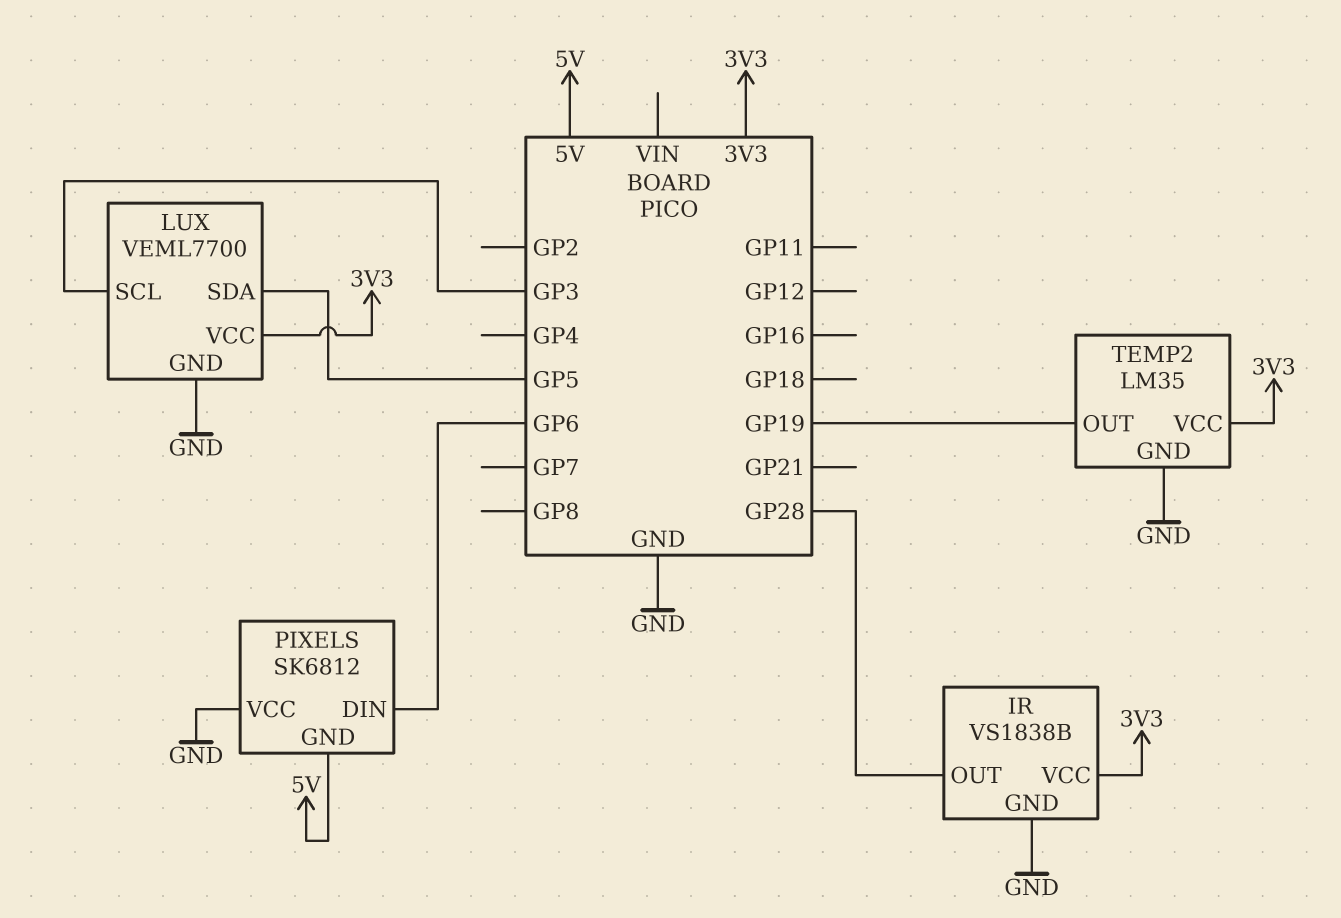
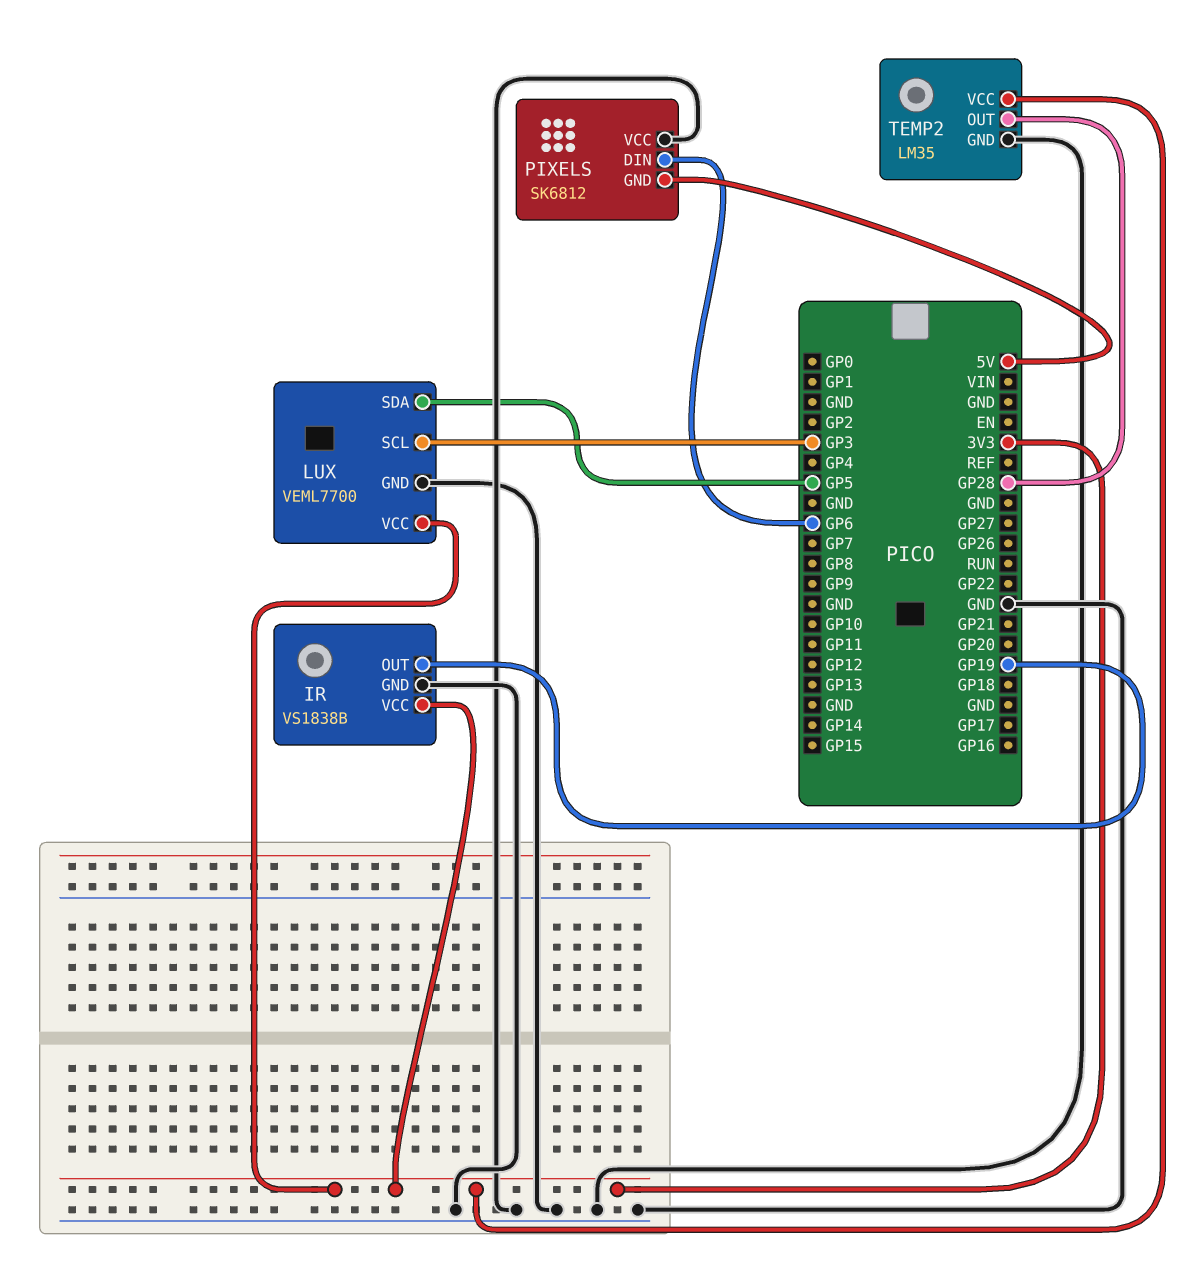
IR pin OUT: GP28 -> GP19
TEMP2 pin OUT: GP19 -> GP28

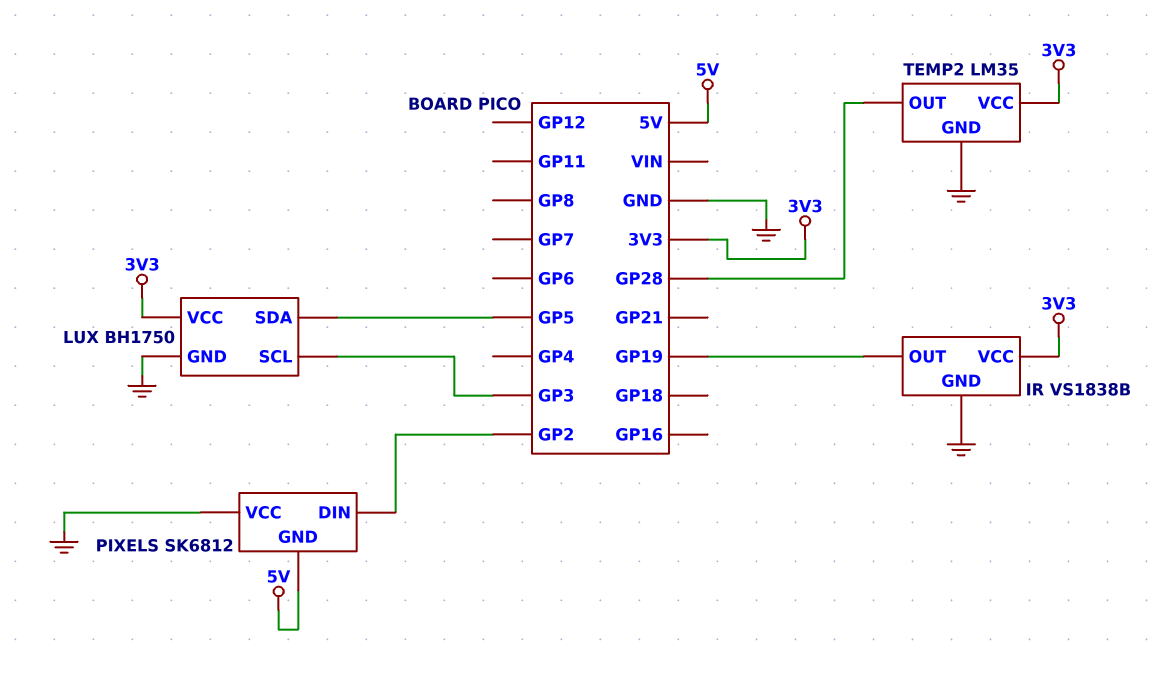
LUX: VEML7700 -> BH1750
PIXELS pin DIN: GP6 -> GP2

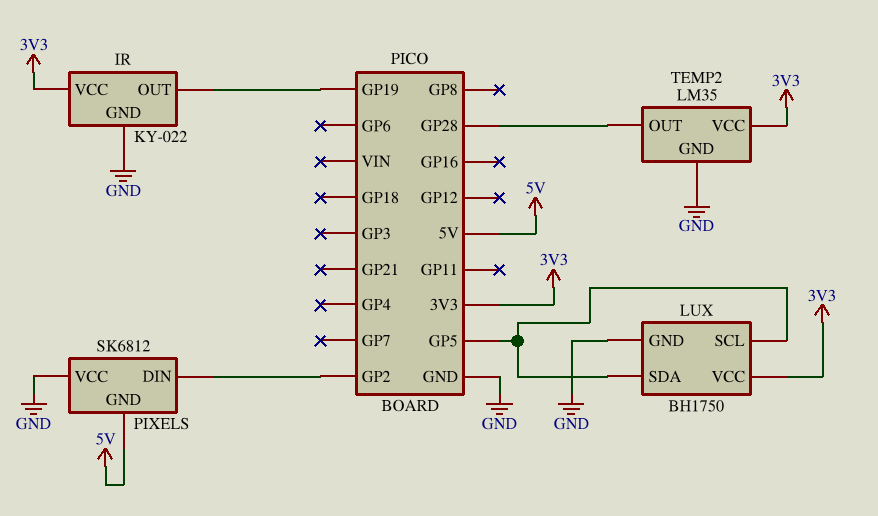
IR: VS1838B -> KY-022
LUX pin SCL: GP3 -> GP5

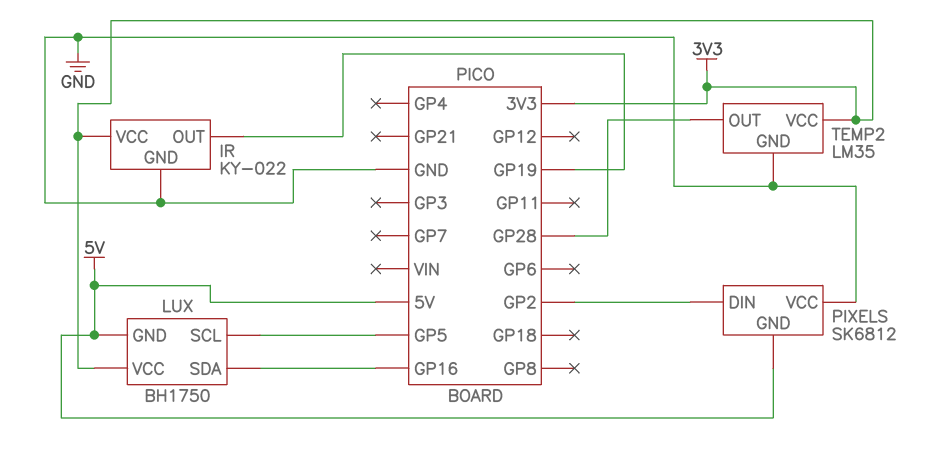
LUX pin GND: GND -> 5V
LUX pin SDA: GP5 -> GP16

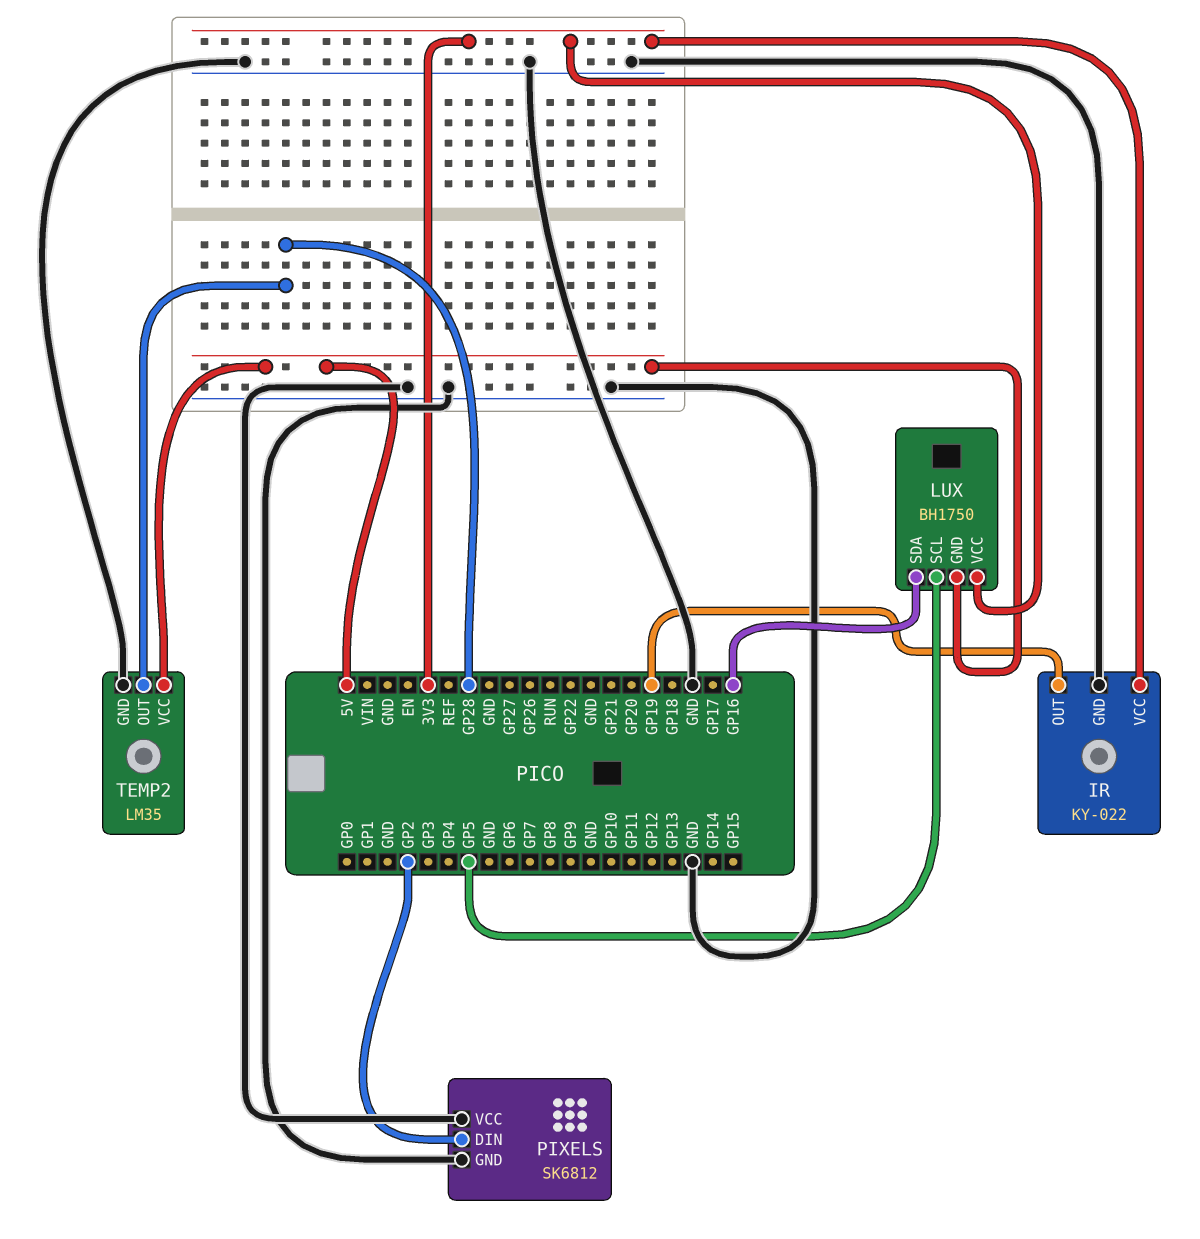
PIXELS pin GND: 5V -> GND
TEMP2 pin VCC: 3V3 -> 5V

